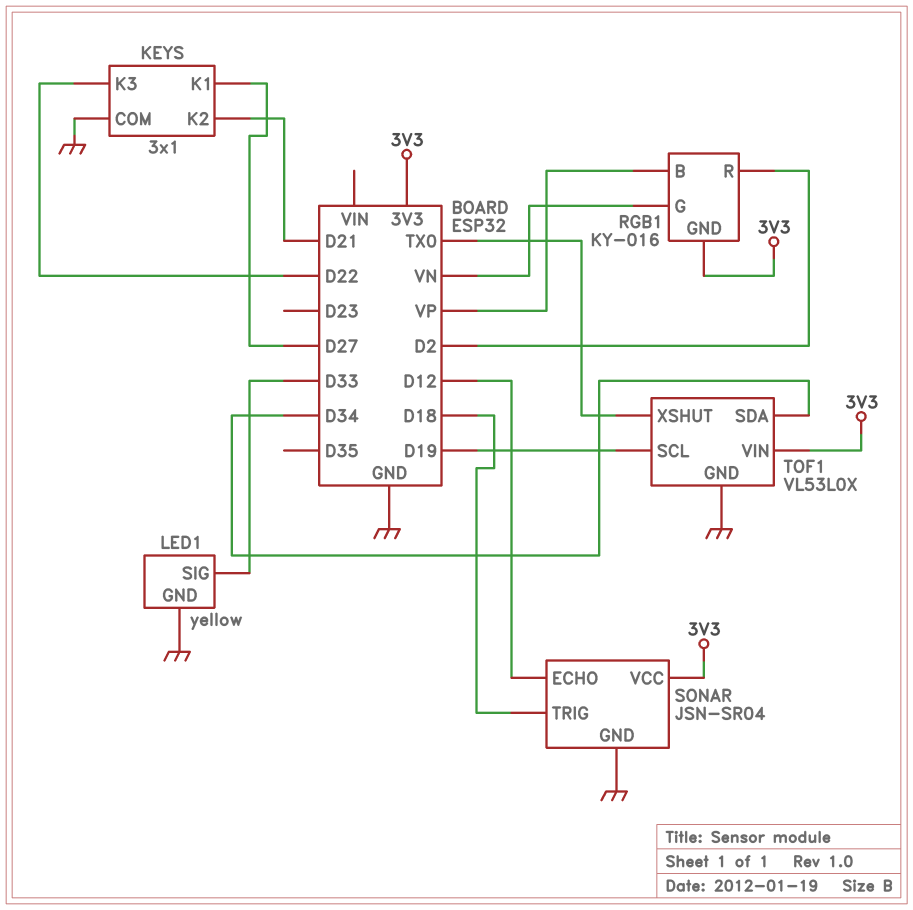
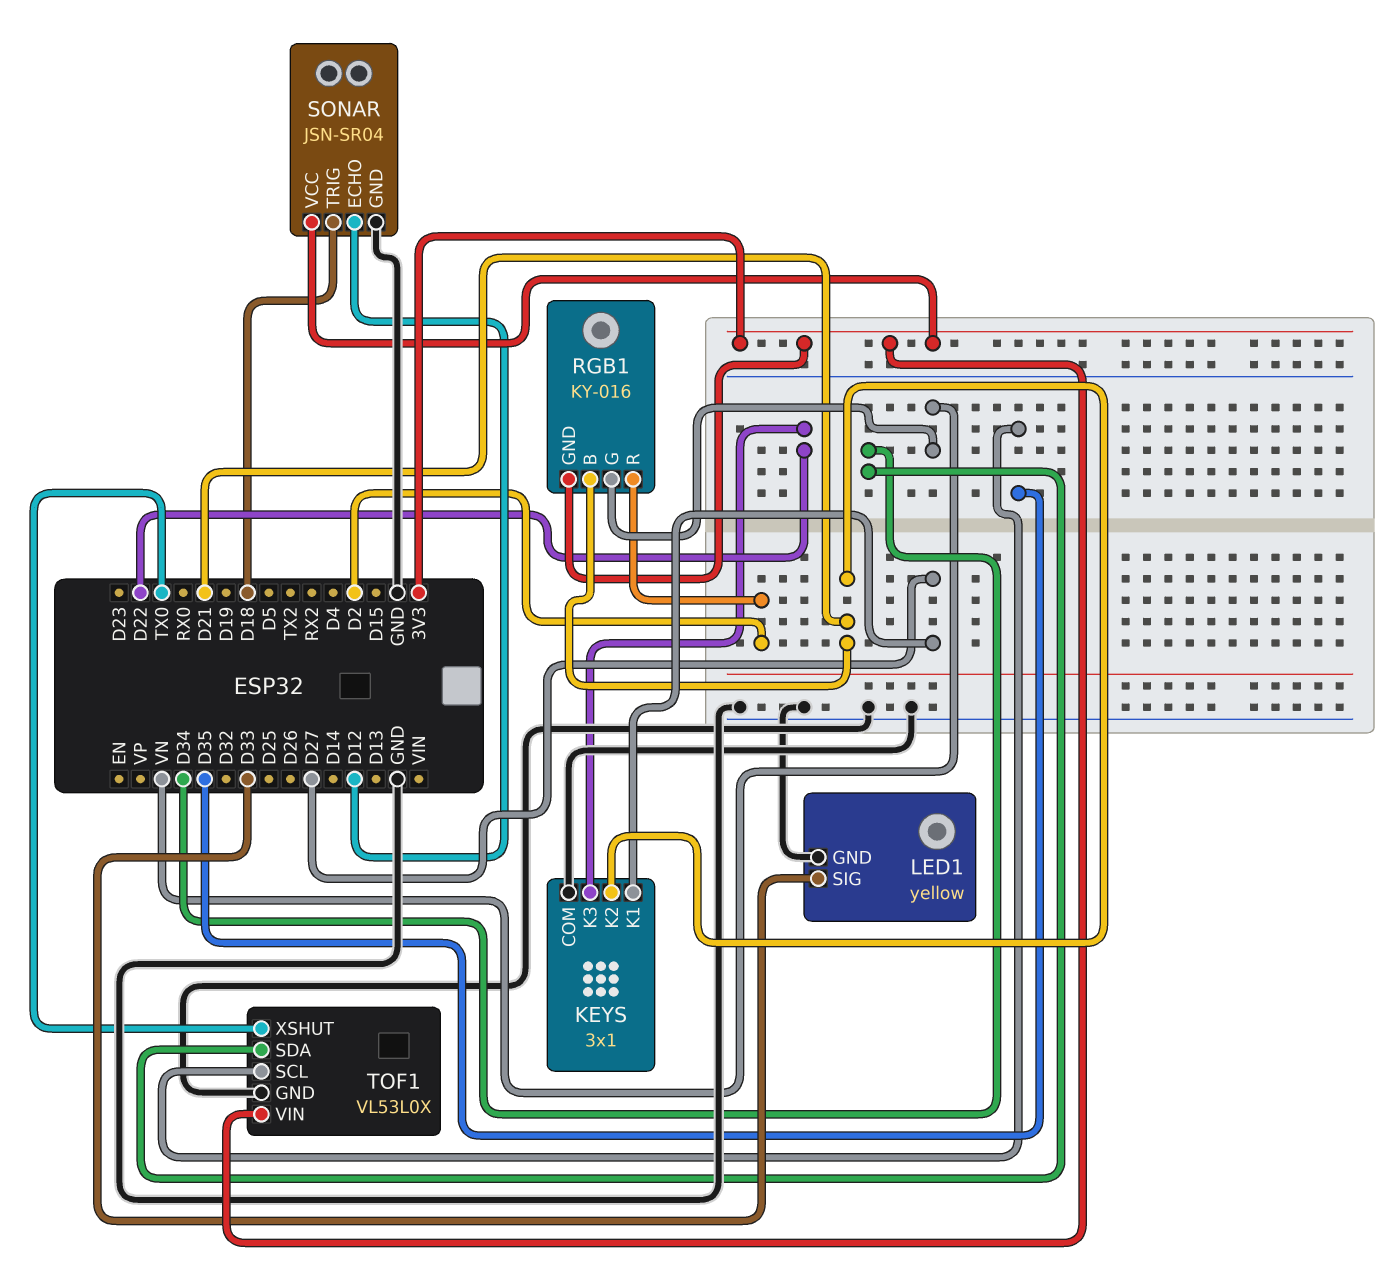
RGB1 pin B: VP -> D21
TOF1 pin SCL: D19 -> D35

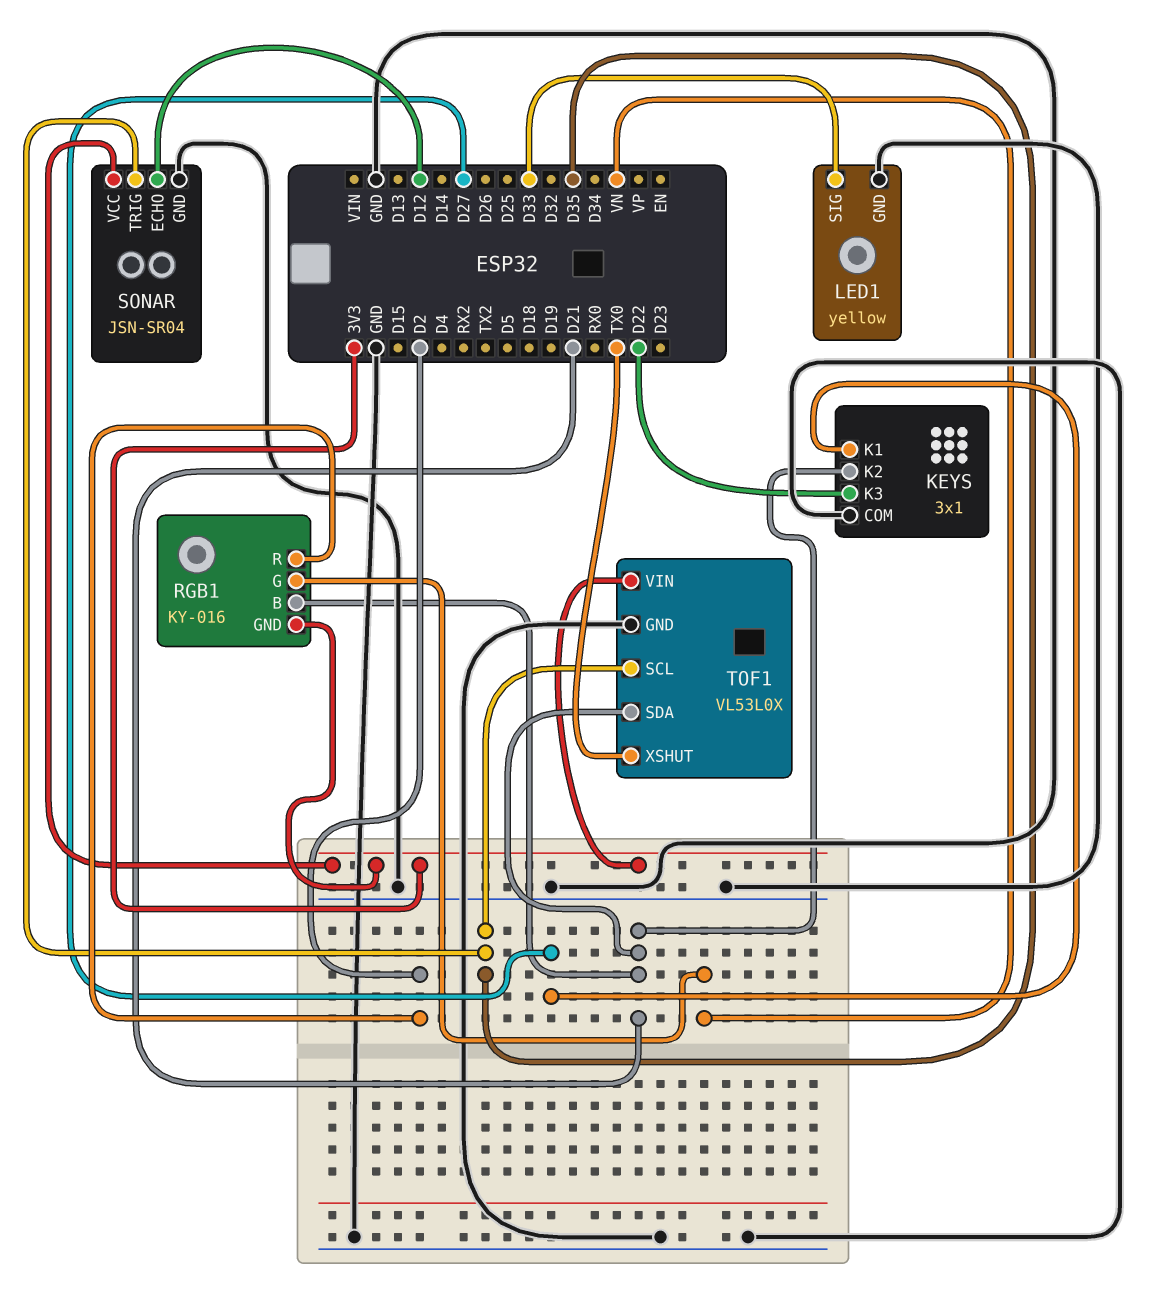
SONAR pin TRIG: D18 -> D35
TOF1 pin SDA: D34 -> D21

